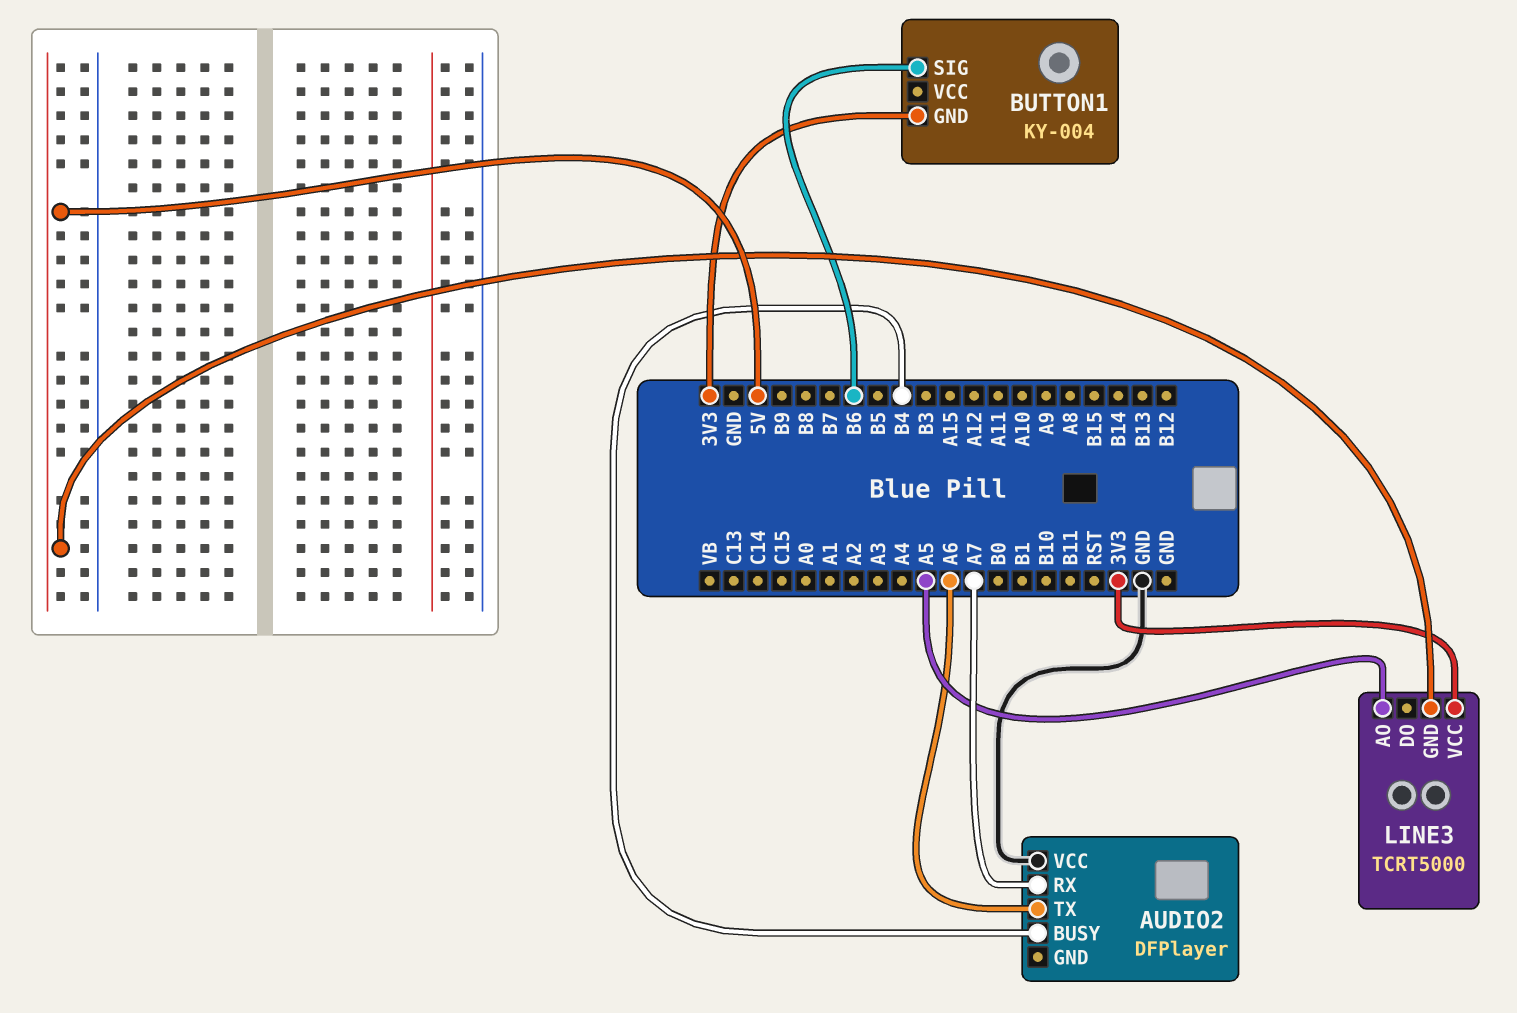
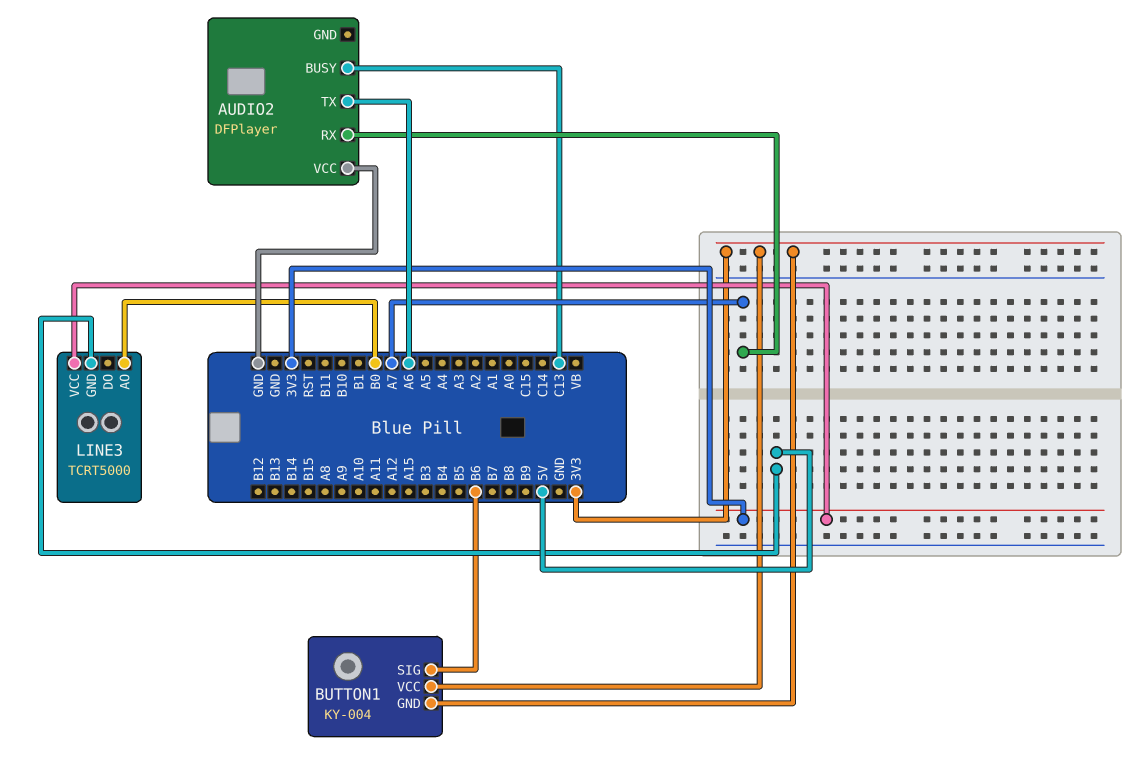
AUDIO2 pin BUSY: B4 -> C13
BUTTON1 pin VCC: none -> 3V3
LINE3 pin AO: A5 -> B0

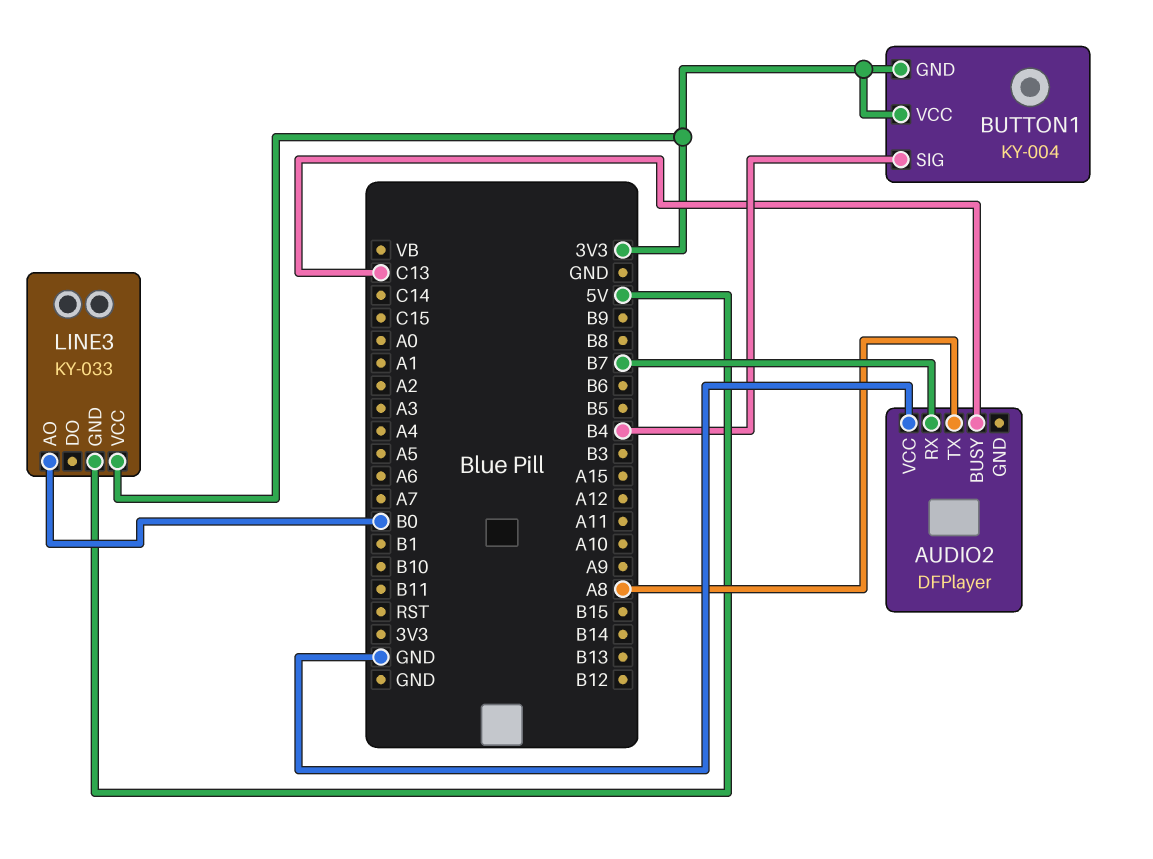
AUDIO2 pin RX: A7 -> B7
AUDIO2 pin TX: A6 -> A8
BUTTON1 pin SIG: B6 -> B4
LINE3: TCRT5000 -> KY-033

